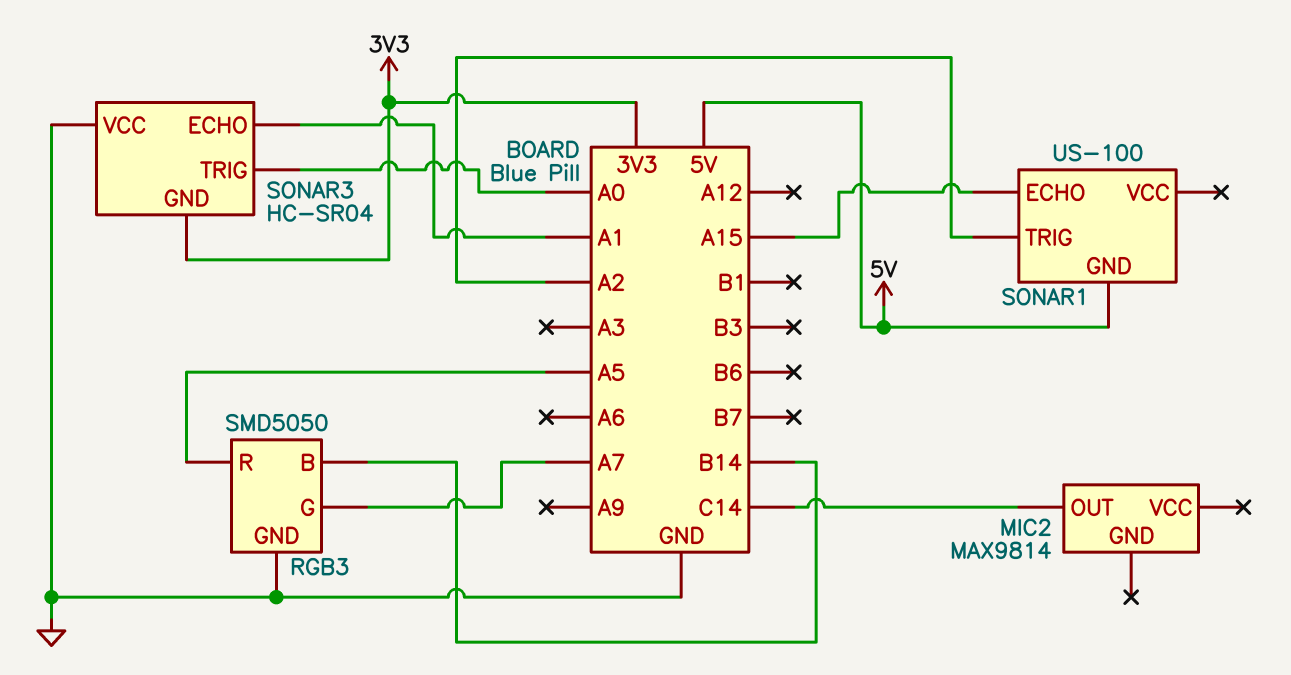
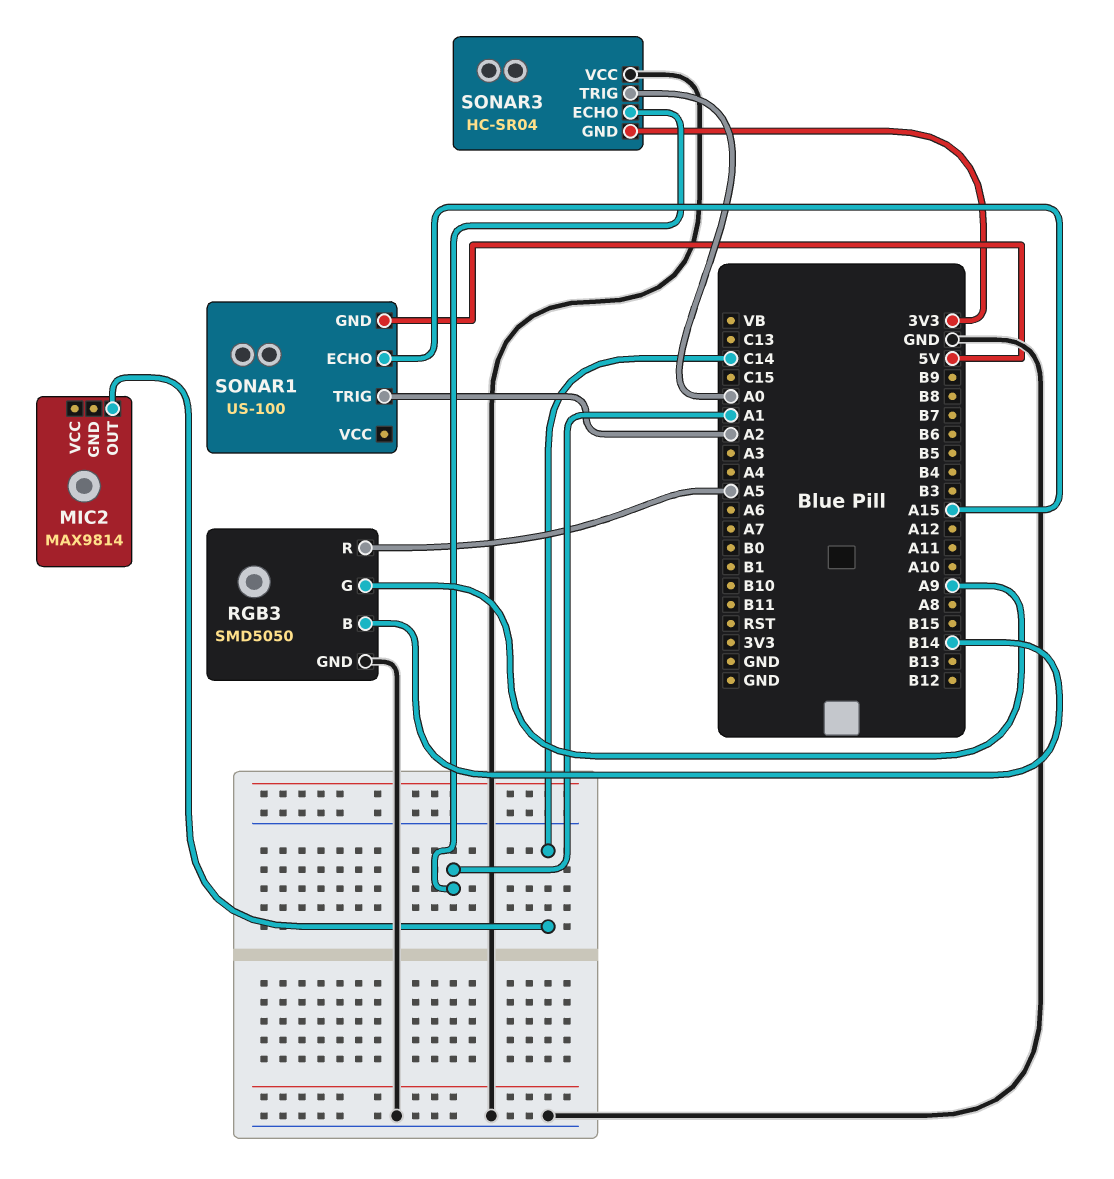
RGB3 pin G: A7 -> A9

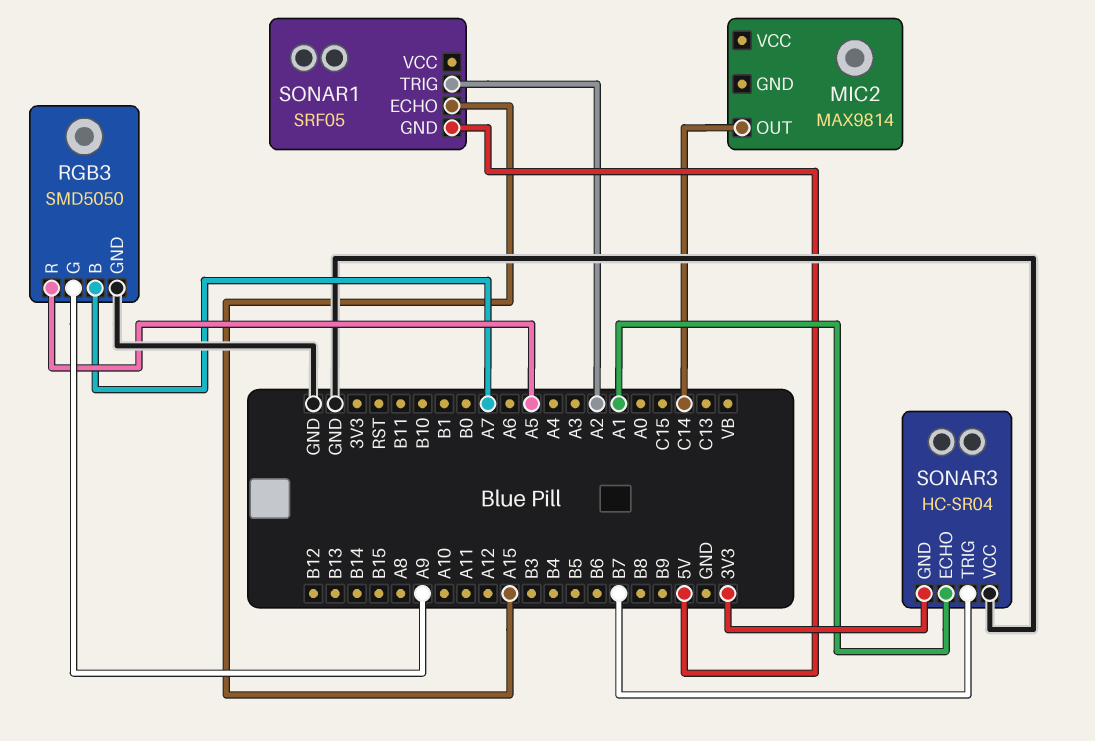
RGB3 pin B: B14 -> A7
SONAR1: US-100 -> SRF05
SONAR3 pin TRIG: A0 -> B7

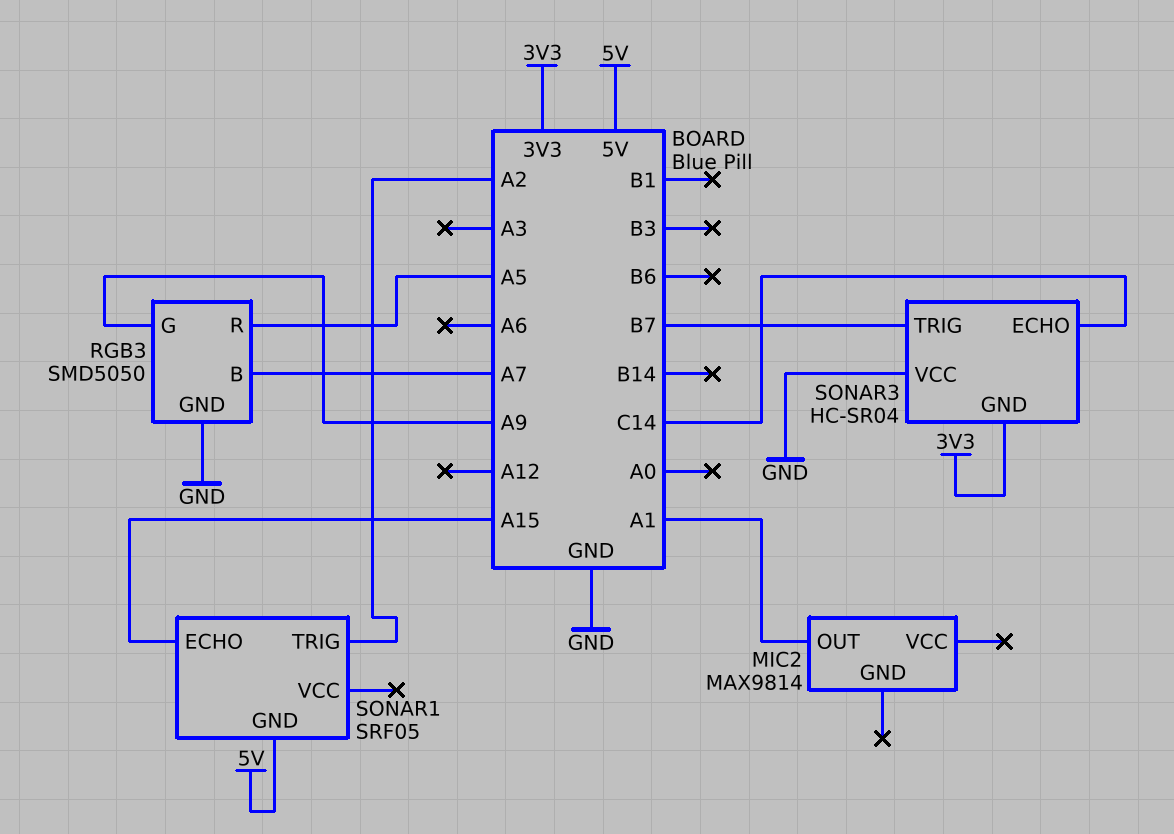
MIC2 pin OUT: C14 -> A1
SONAR3 pin ECHO: A1 -> C14

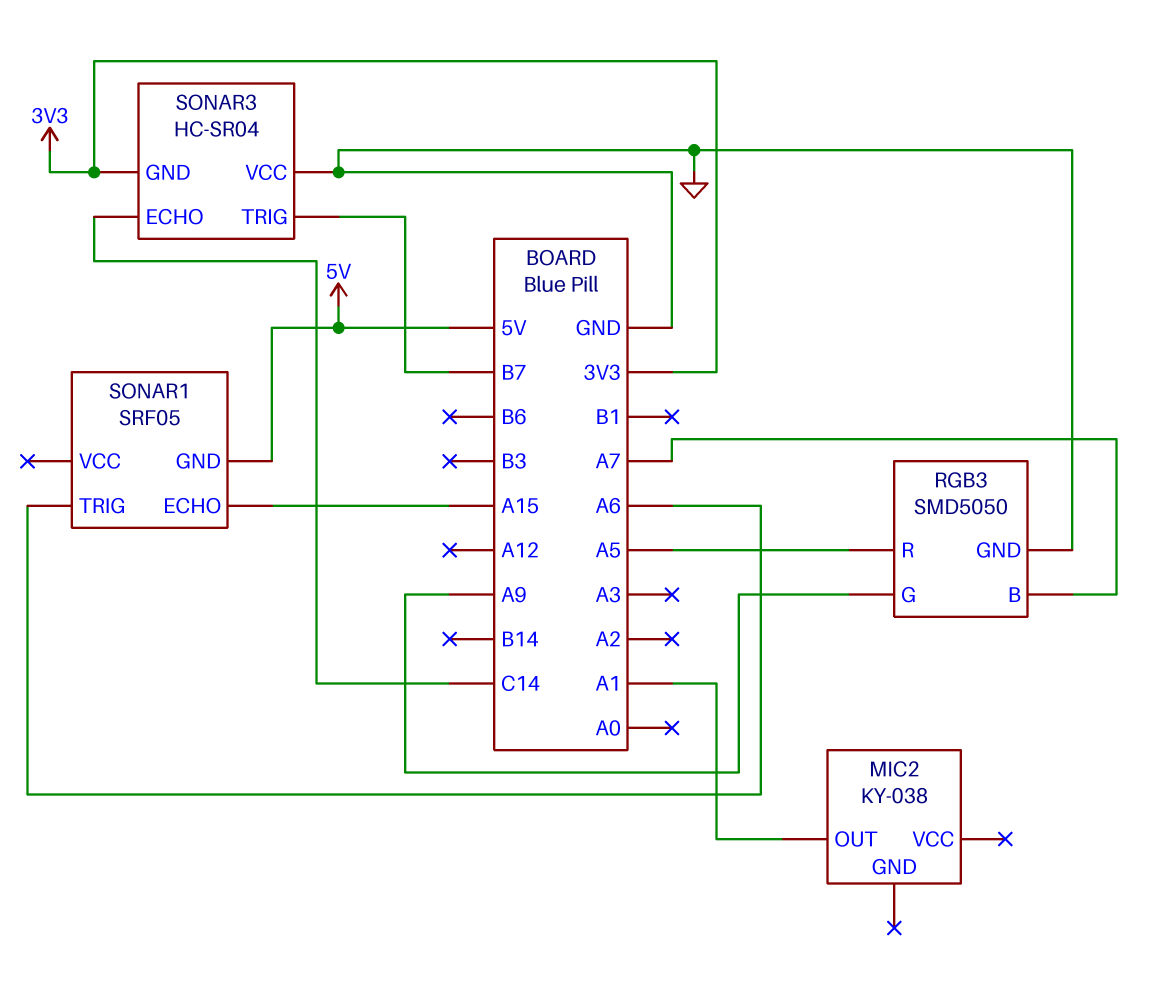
MIC2: MAX9814 -> KY-038
SONAR1 pin TRIG: A2 -> A6

